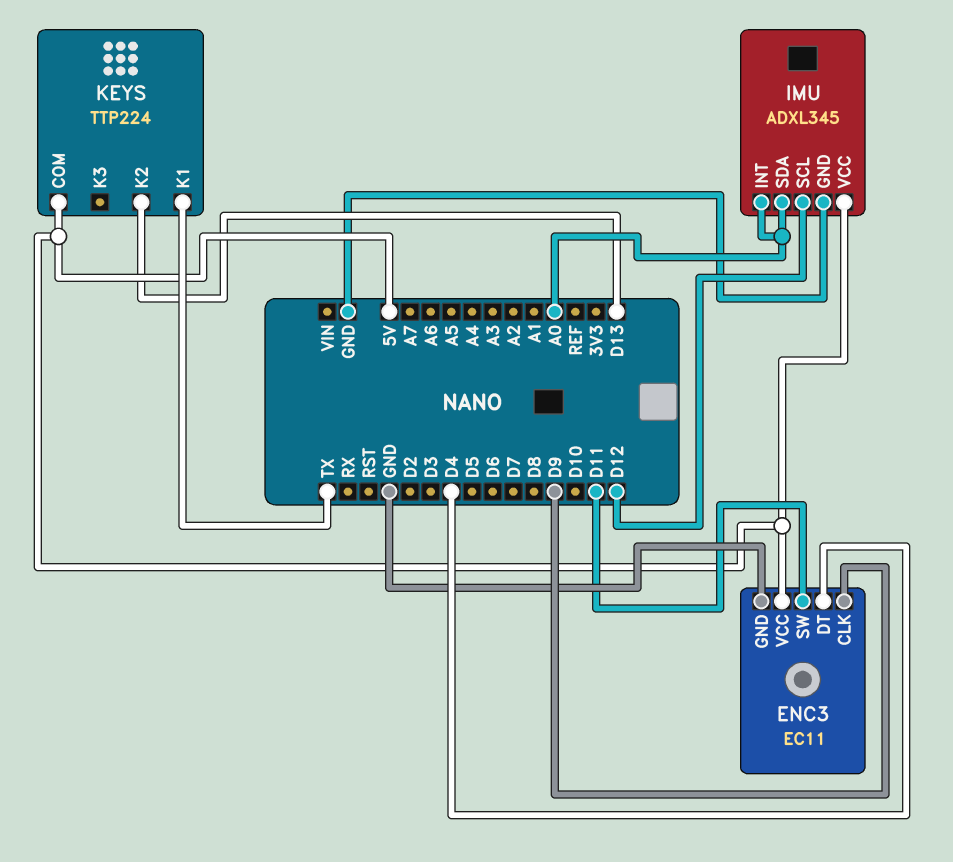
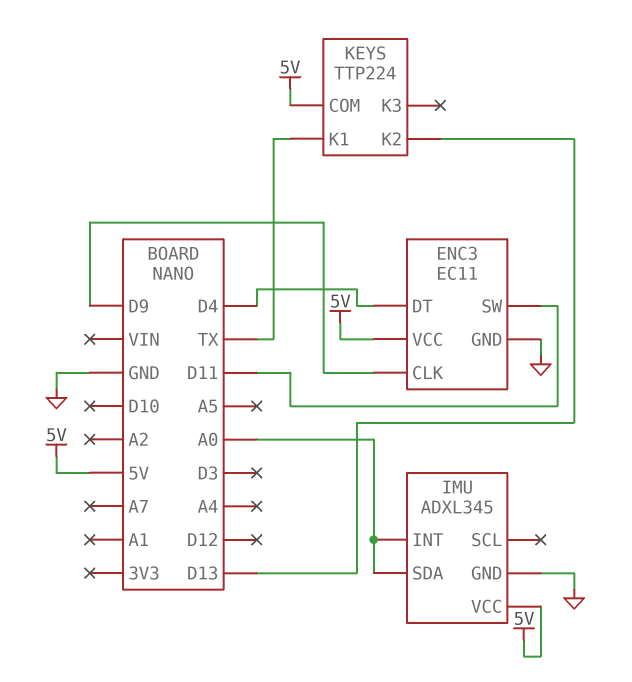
IMU pin SCL: D12 -> none

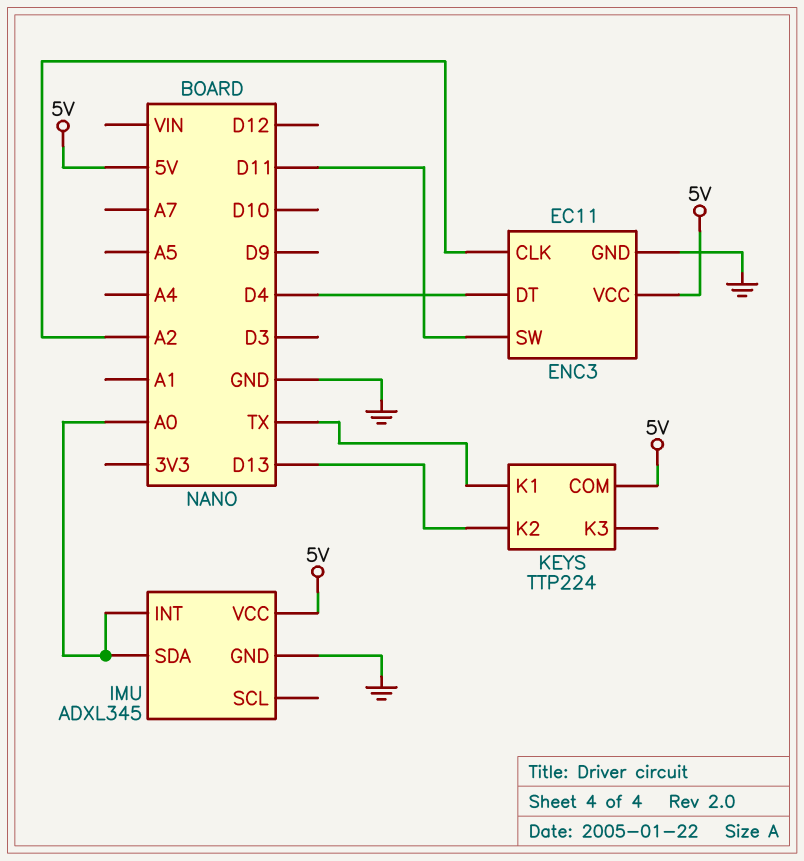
ENC3 pin CLK: D9 -> A2

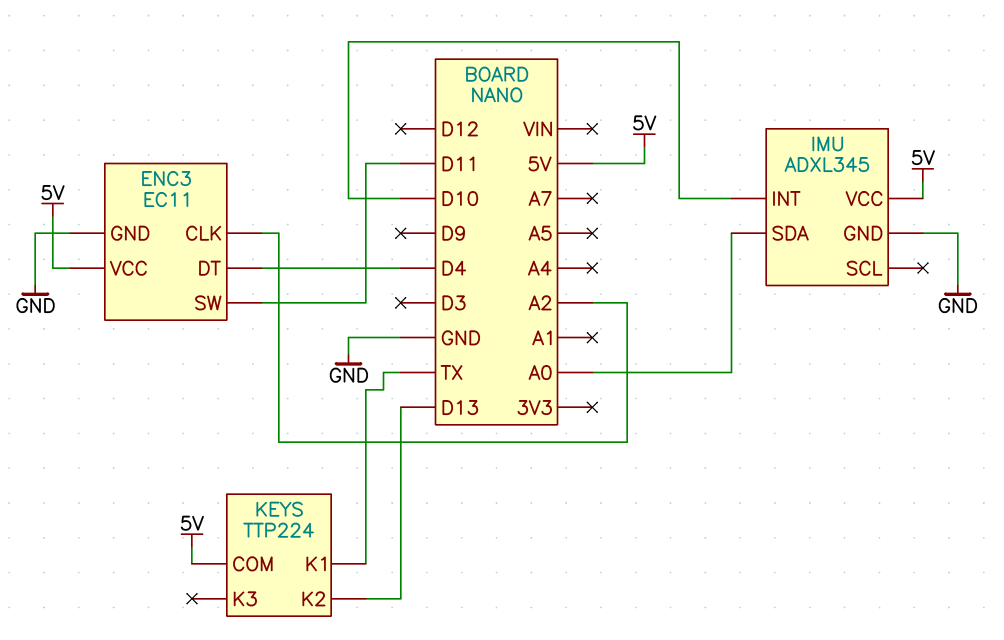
IMU pin INT: A0 -> D10

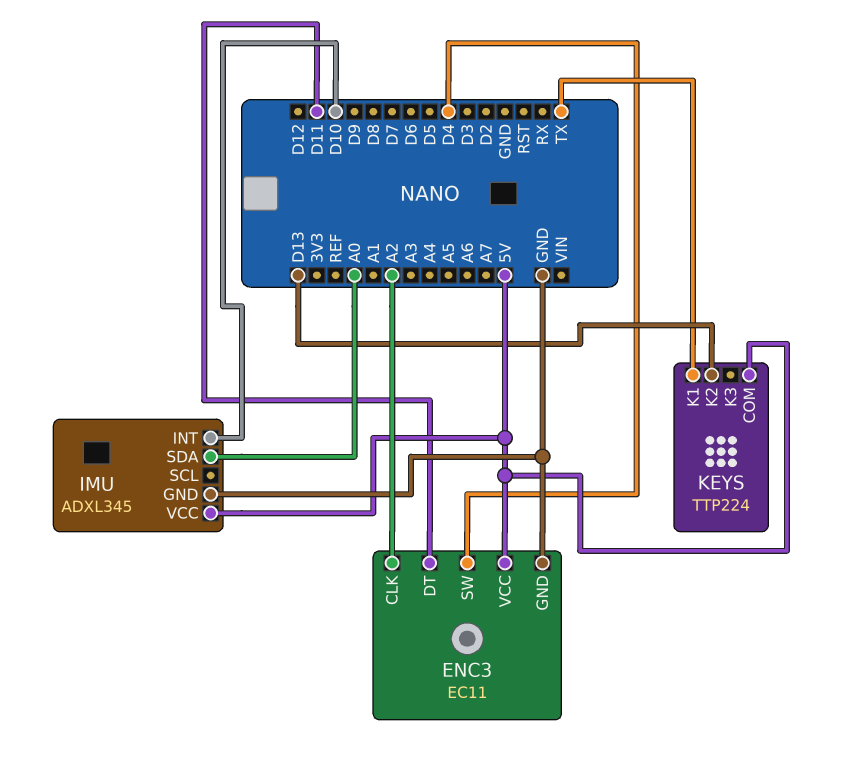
ENC3 pin DT: D4 -> D11
ENC3 pin SW: D11 -> D4

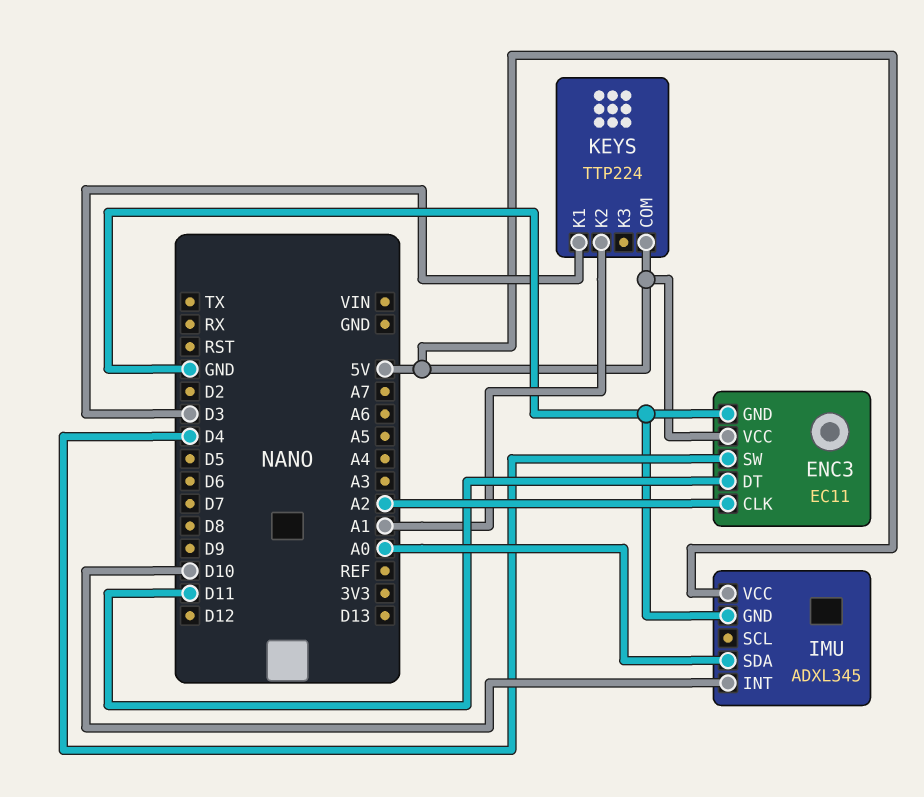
KEYS pin K1: TX -> D3
KEYS pin K2: D13 -> A1

